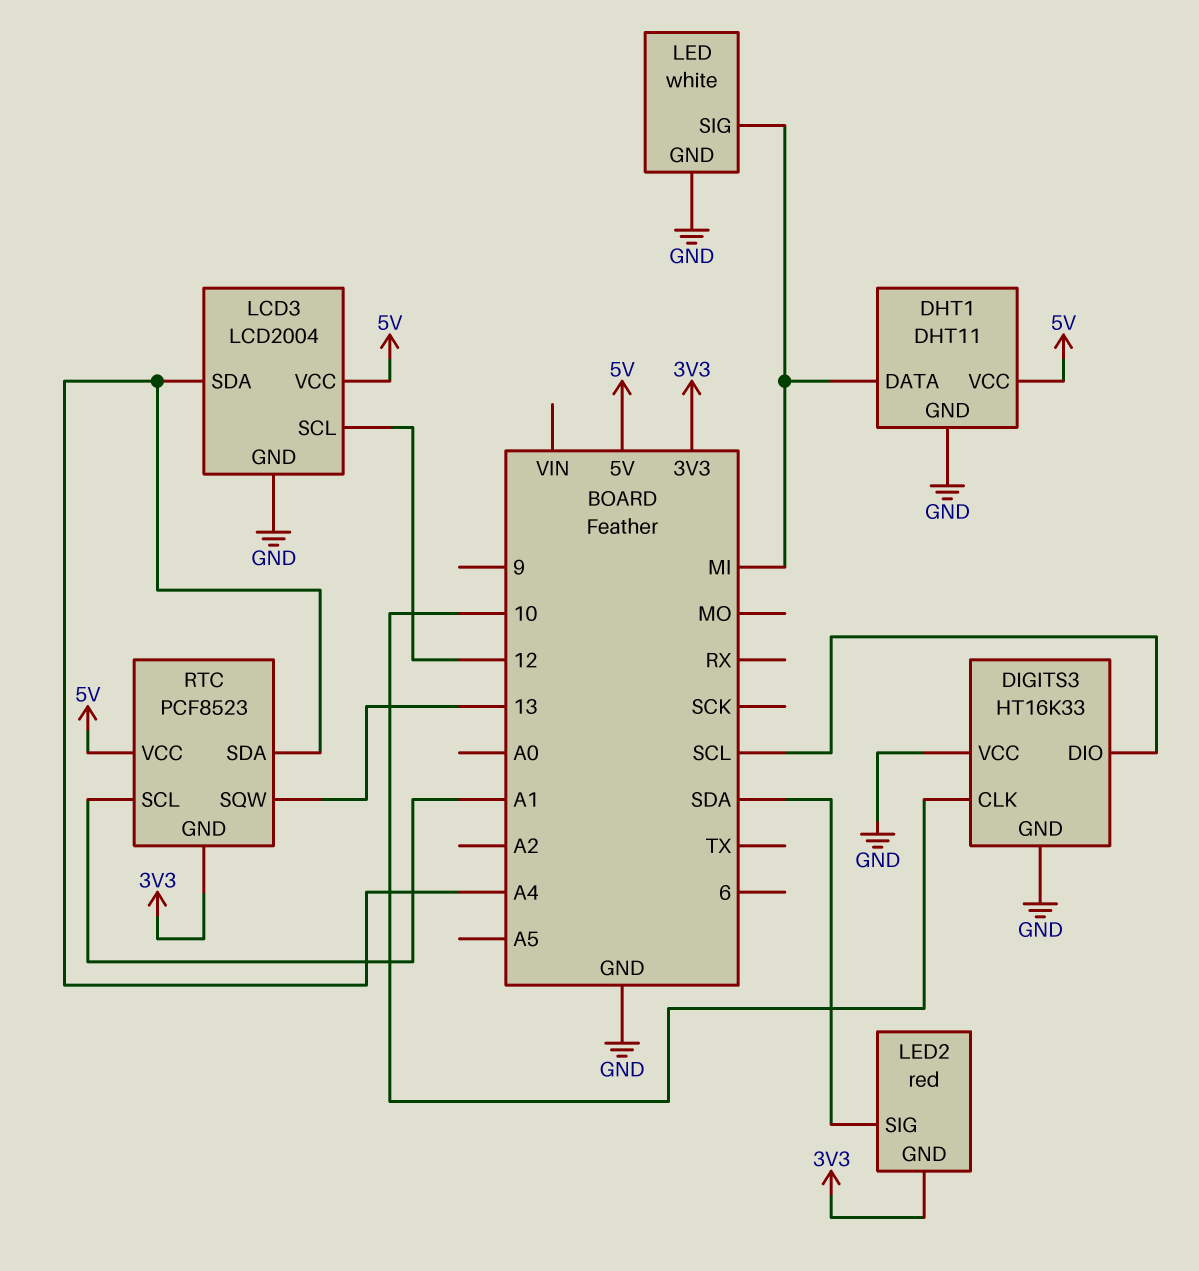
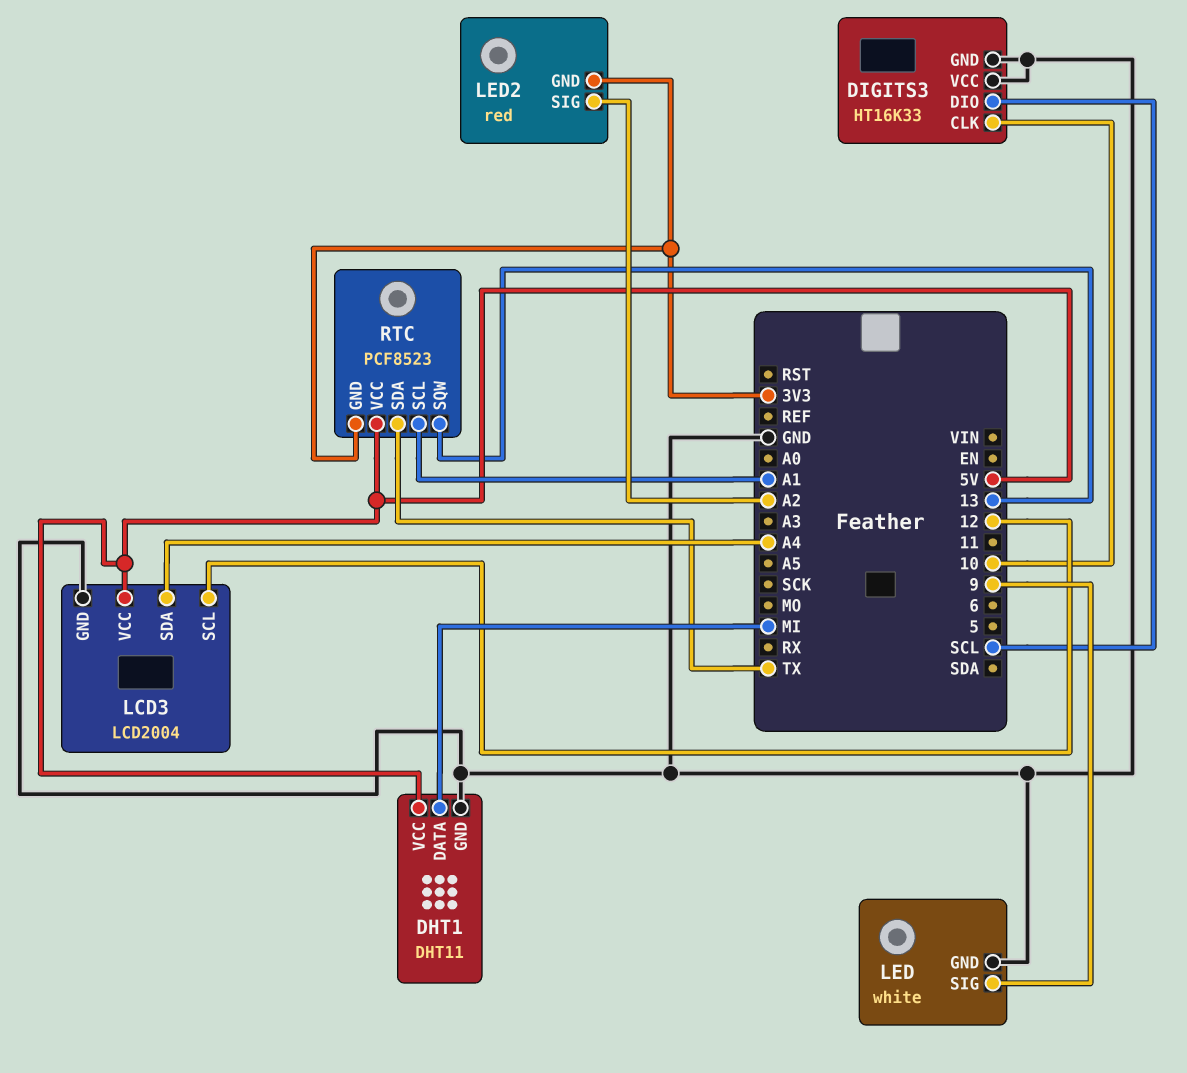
LED pin SIG: MI -> 9
LED2 pin SIG: SDA -> A2
RTC pin SDA: A4 -> TX

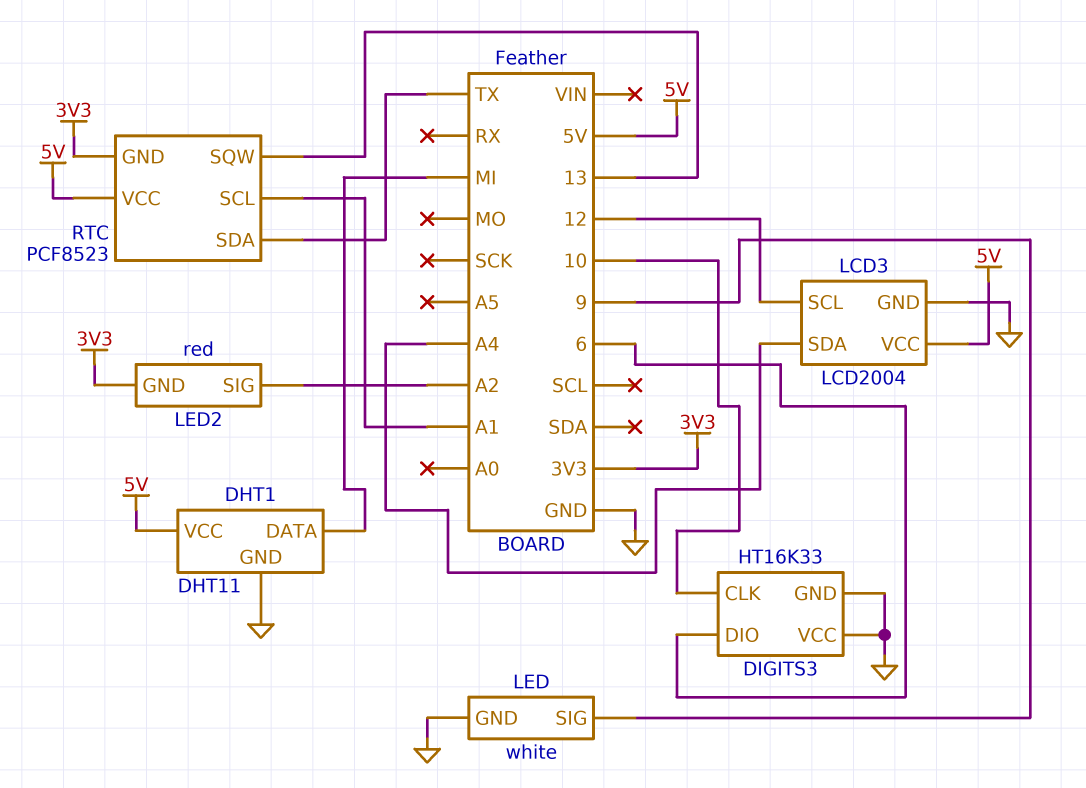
DIGITS3 pin DIO: SCL -> 6

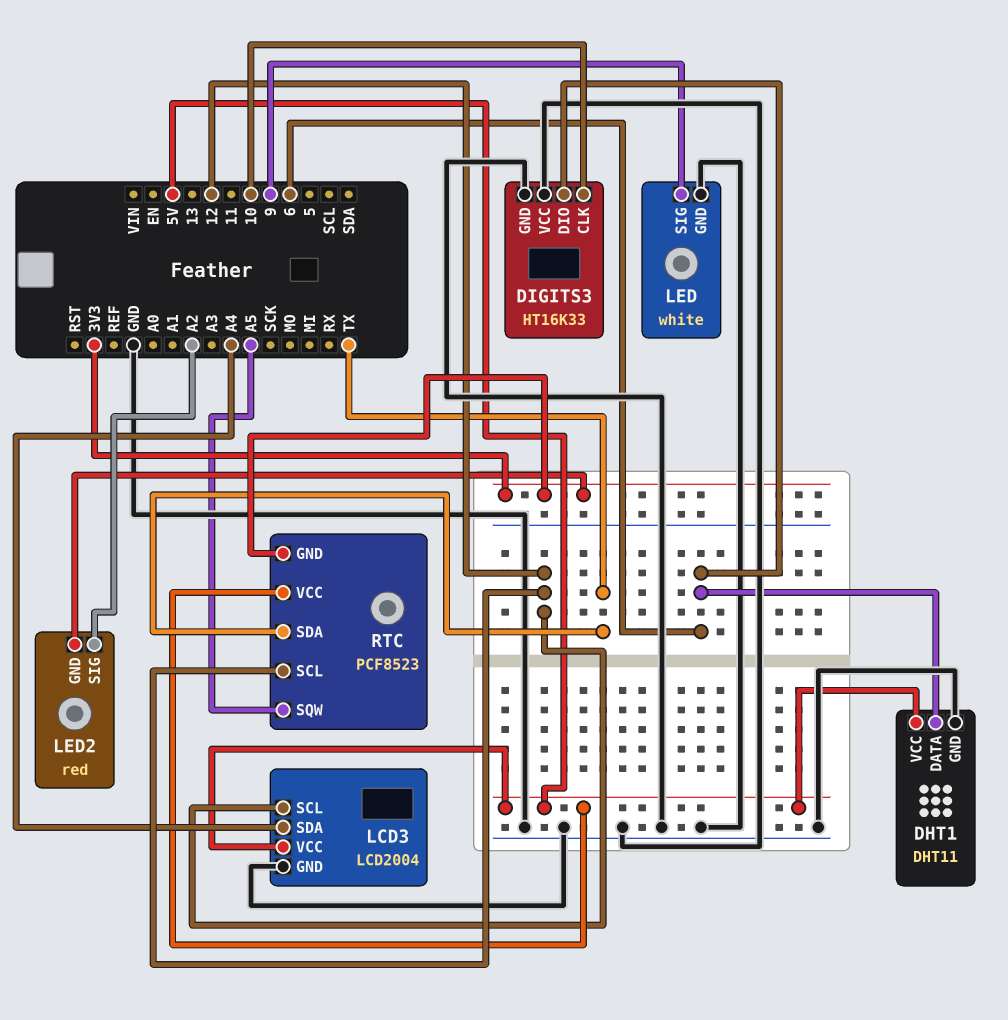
DHT1 pin DATA: MI -> 6
RTC pin SCL: A1 -> 12
RTC pin SQW: 13 -> A5

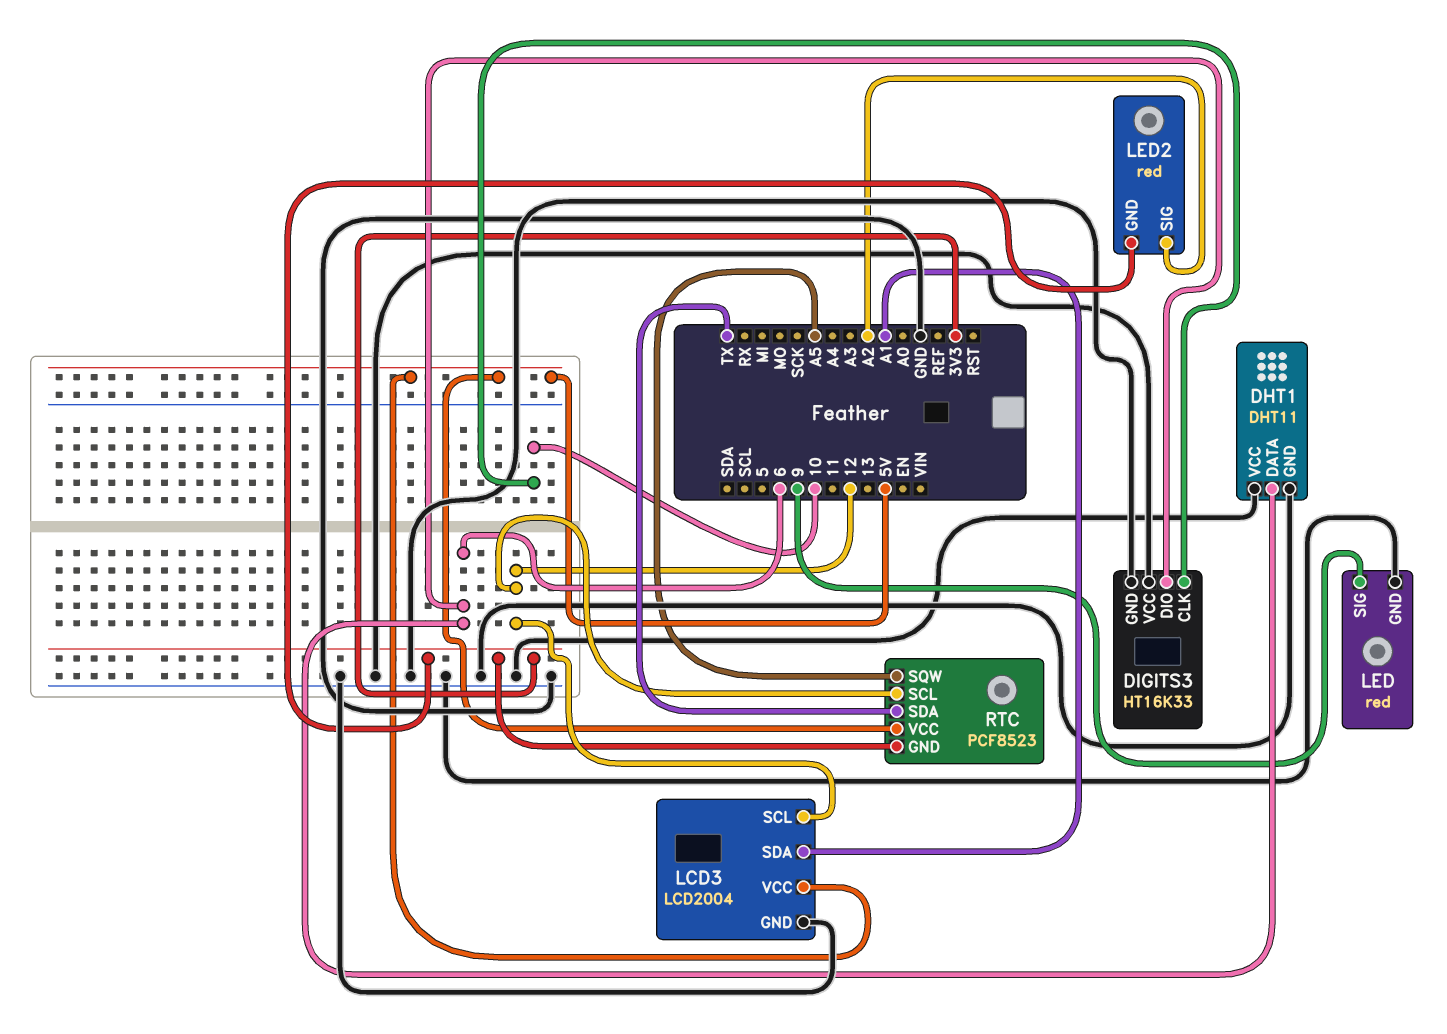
DHT1 pin VCC: 5V -> GND
LCD3 pin SDA: A4 -> A1
LED: white -> red

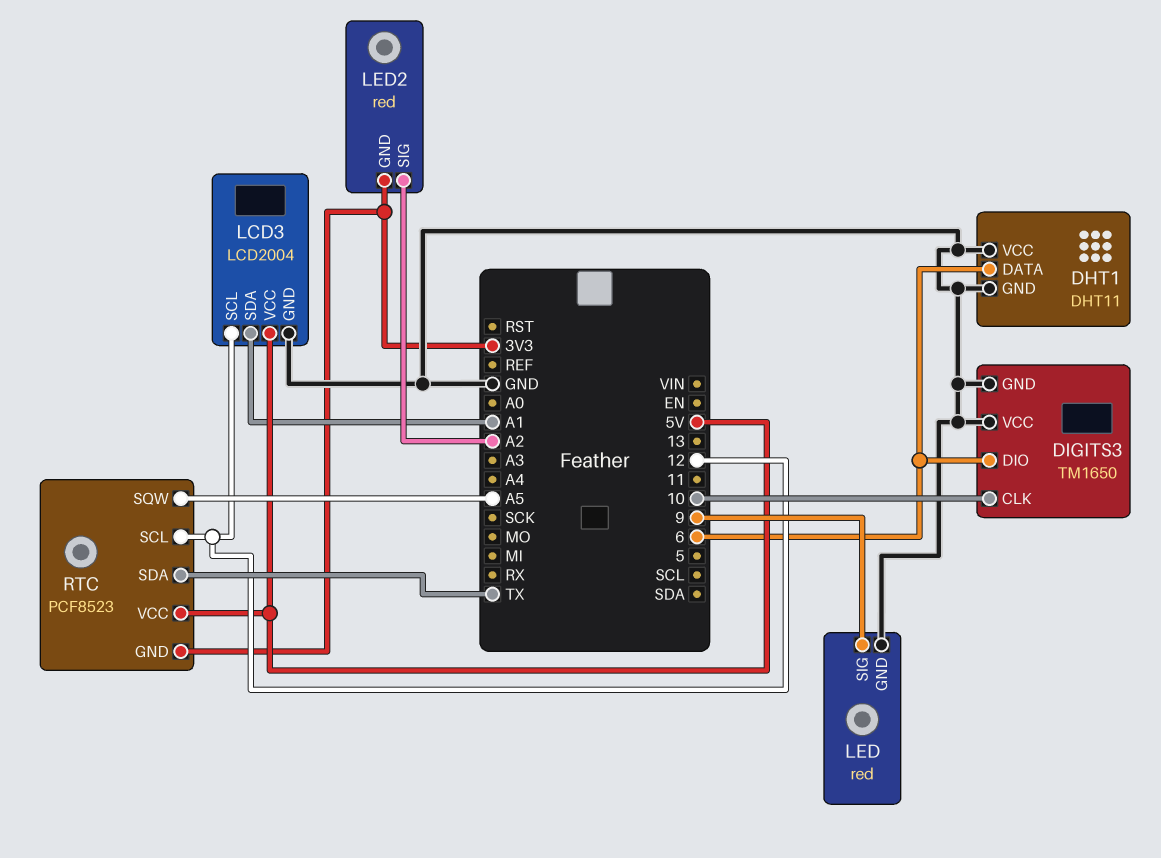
DIGITS3: HT16K33 -> TM1650

